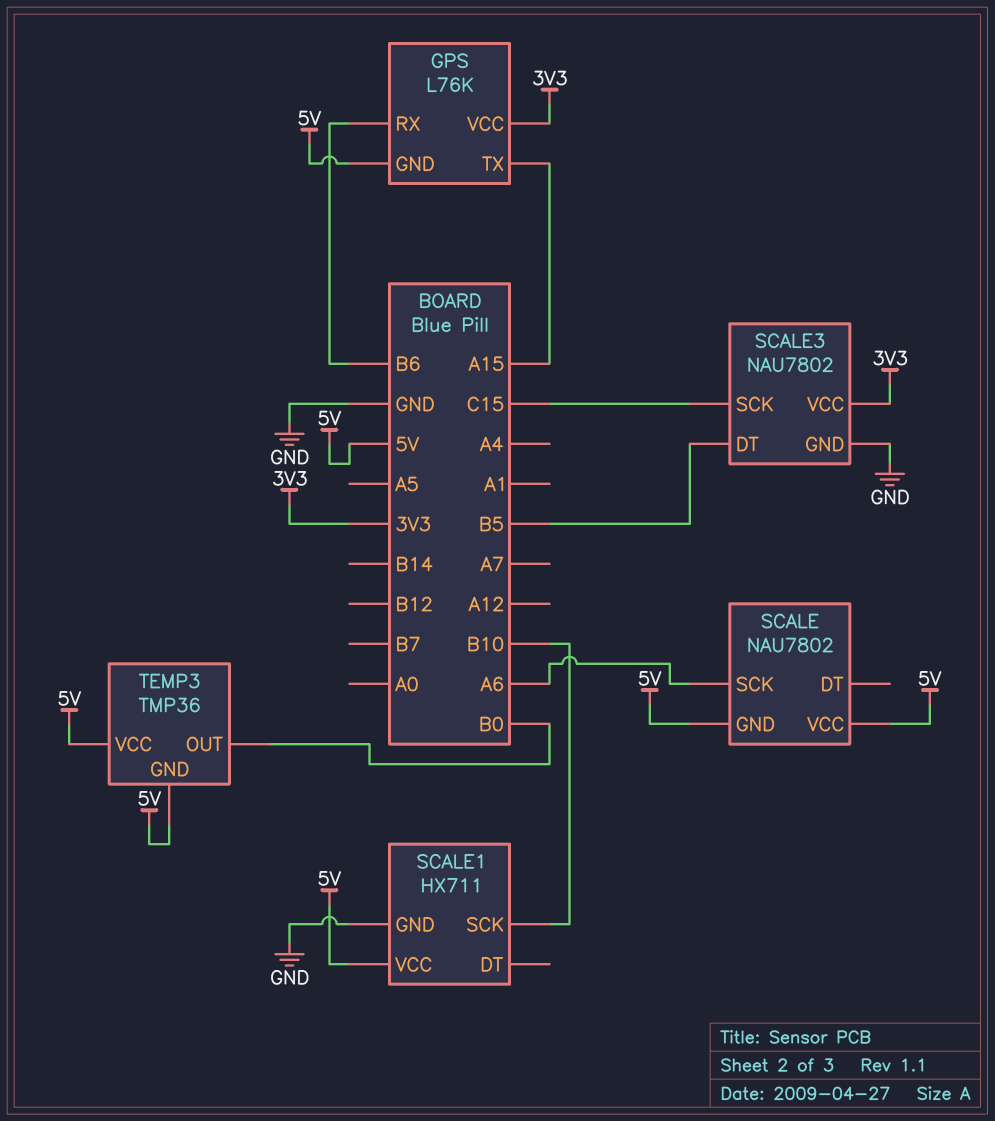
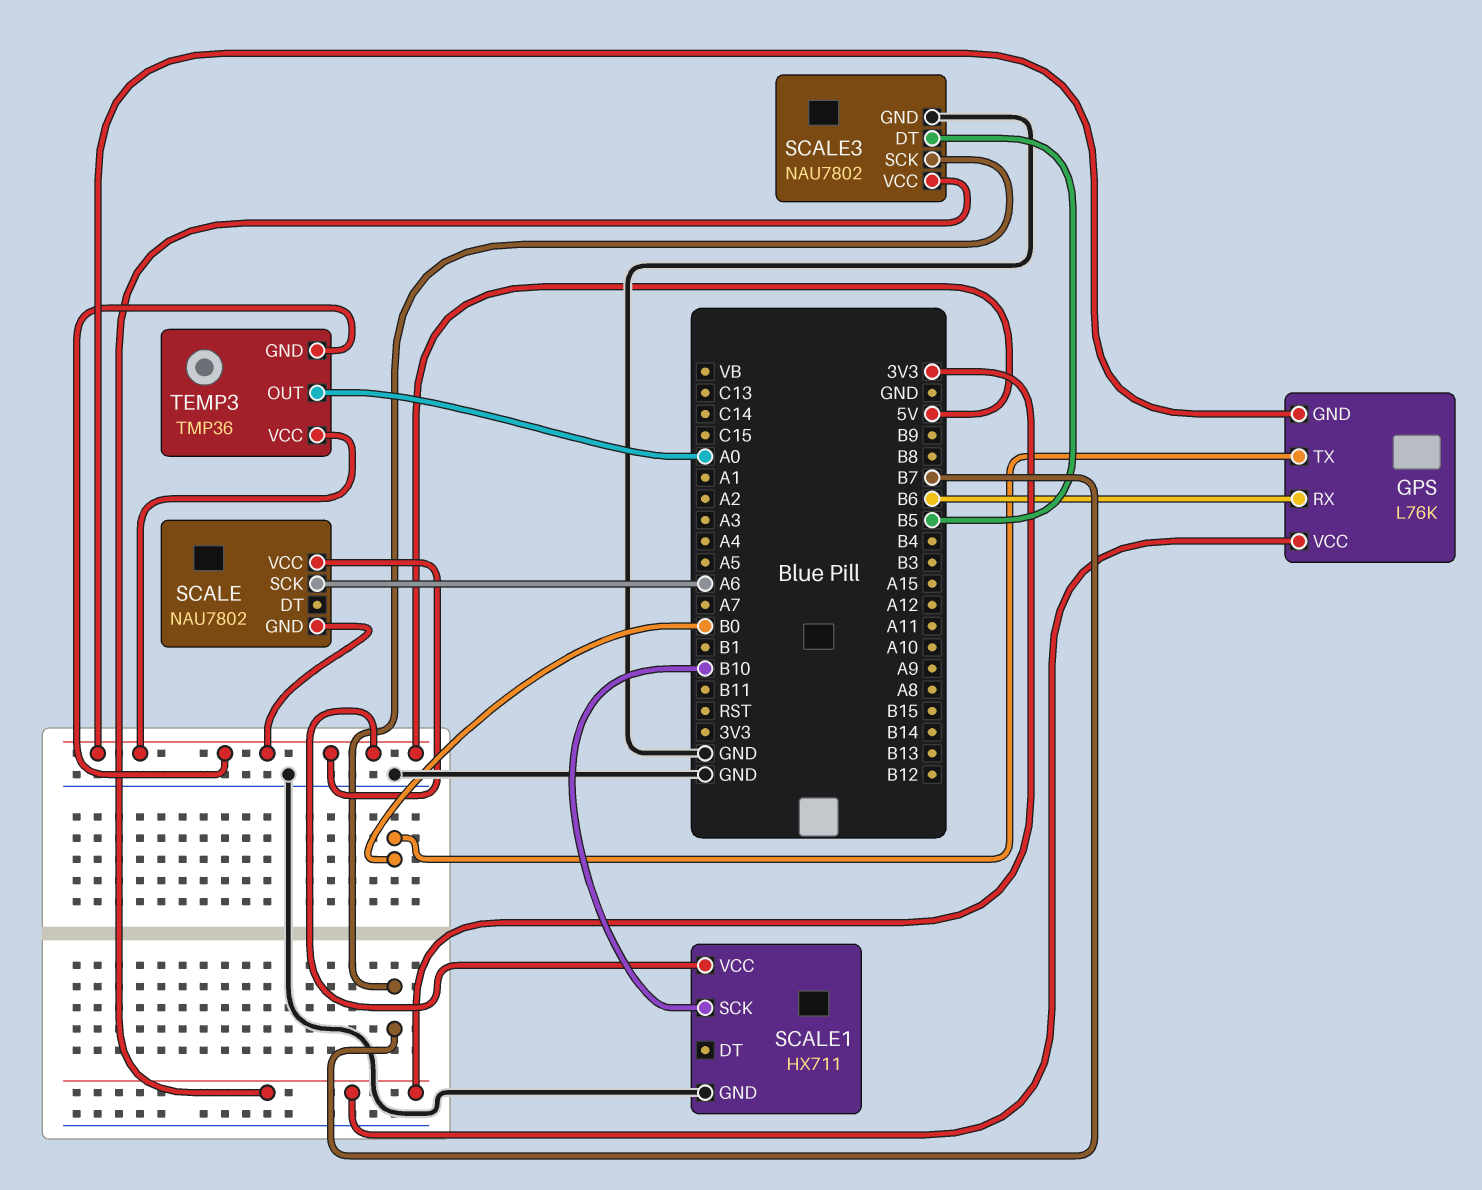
GPS pin TX: A15 -> B0
SCALE3 pin SCK: C15 -> B7
TEMP3 pin OUT: B0 -> A0

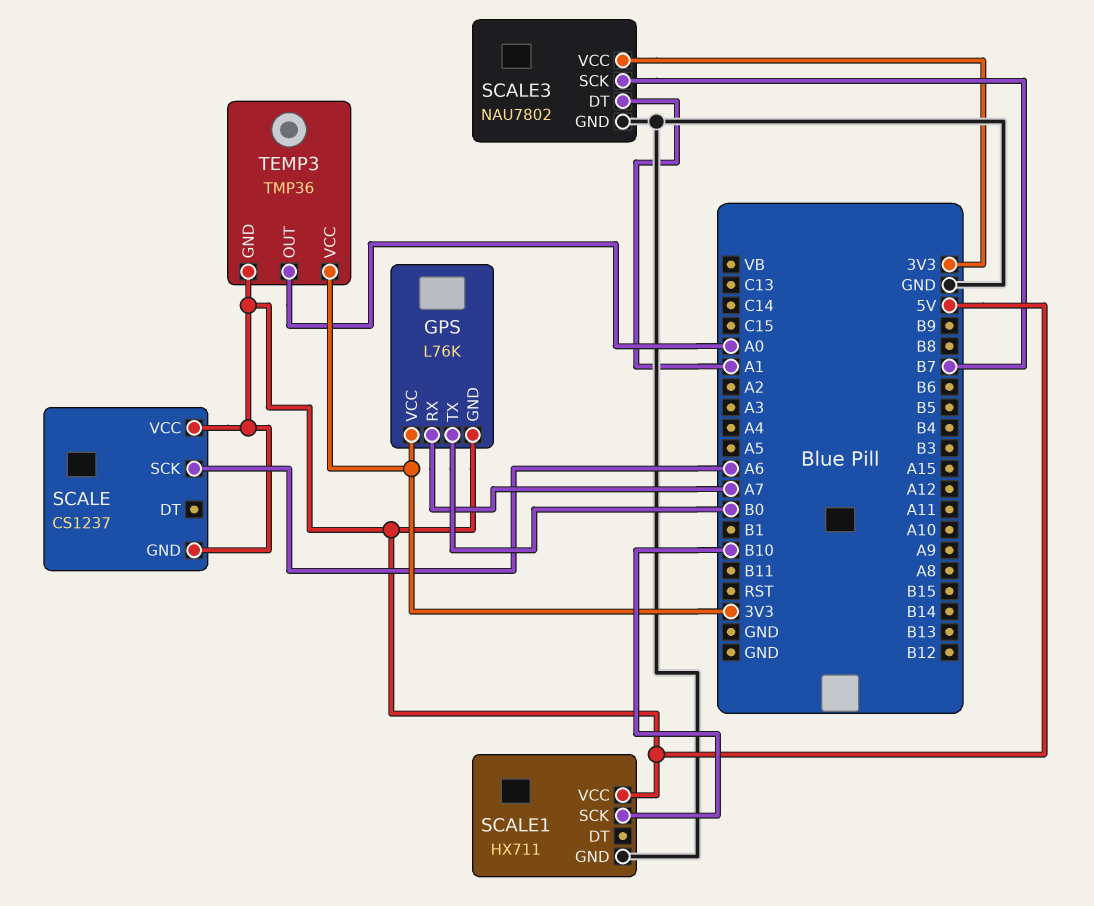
GPS pin RX: B6 -> A7
SCALE: NAU7802 -> CS1237
SCALE3 pin DT: B5 -> A1
TEMP3 pin VCC: 5V -> 3V3

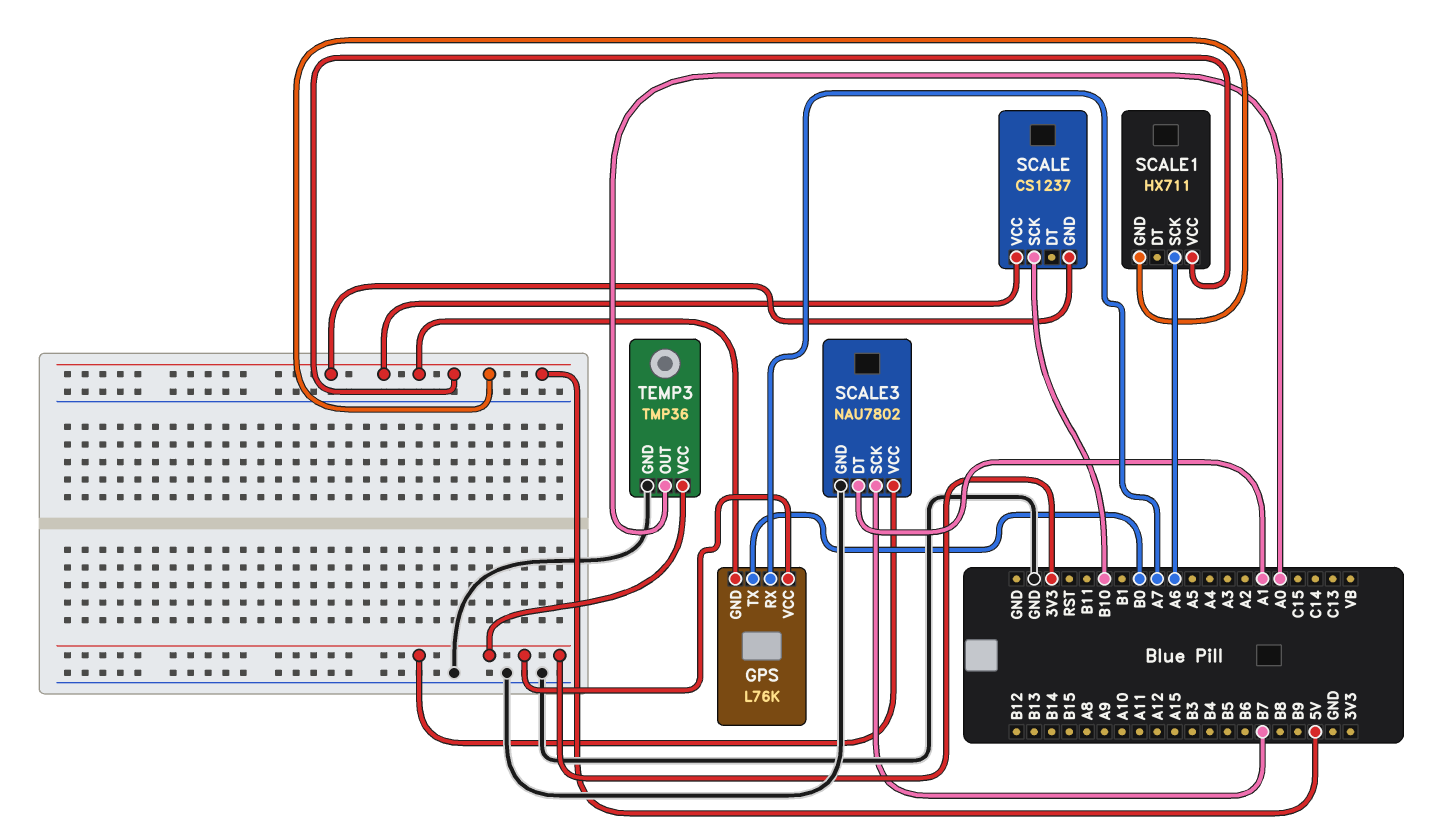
SCALE pin SCK: A6 -> B10
SCALE1 pin GND: GND -> 5V
SCALE1 pin SCK: B10 -> A6
TEMP3 pin GND: 5V -> GND

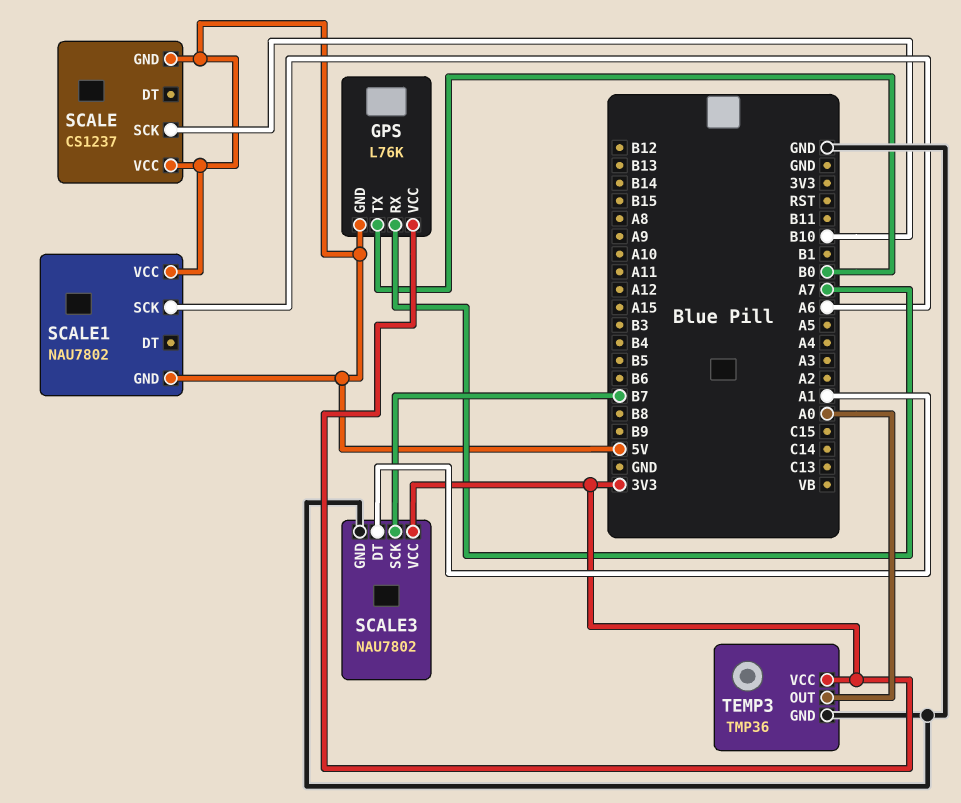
SCALE1: HX711 -> NAU7802

